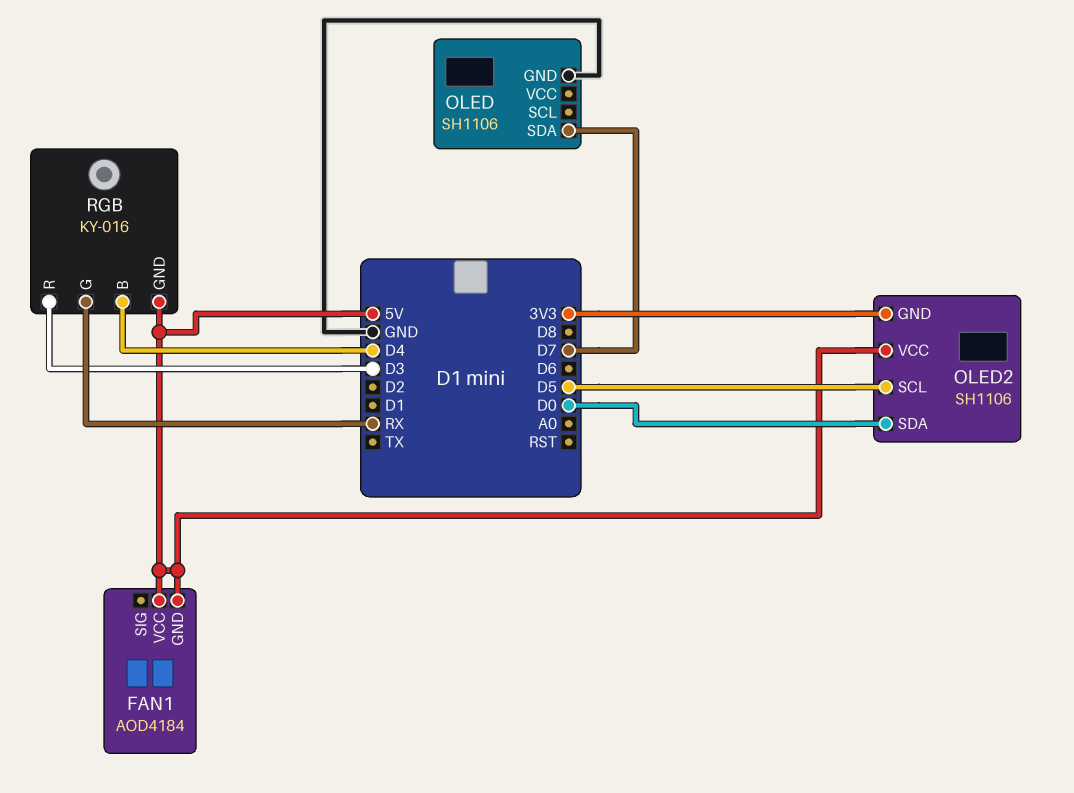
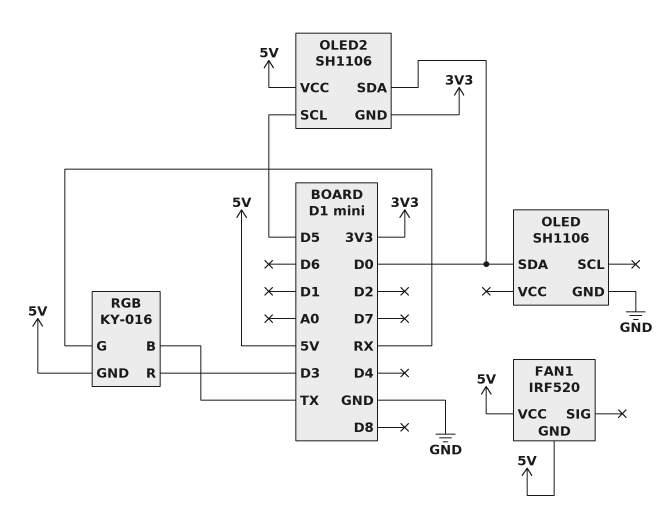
FAN1: AOD4184 -> IRF520
OLED pin SDA: D7 -> D0
RGB pin B: D4 -> TX

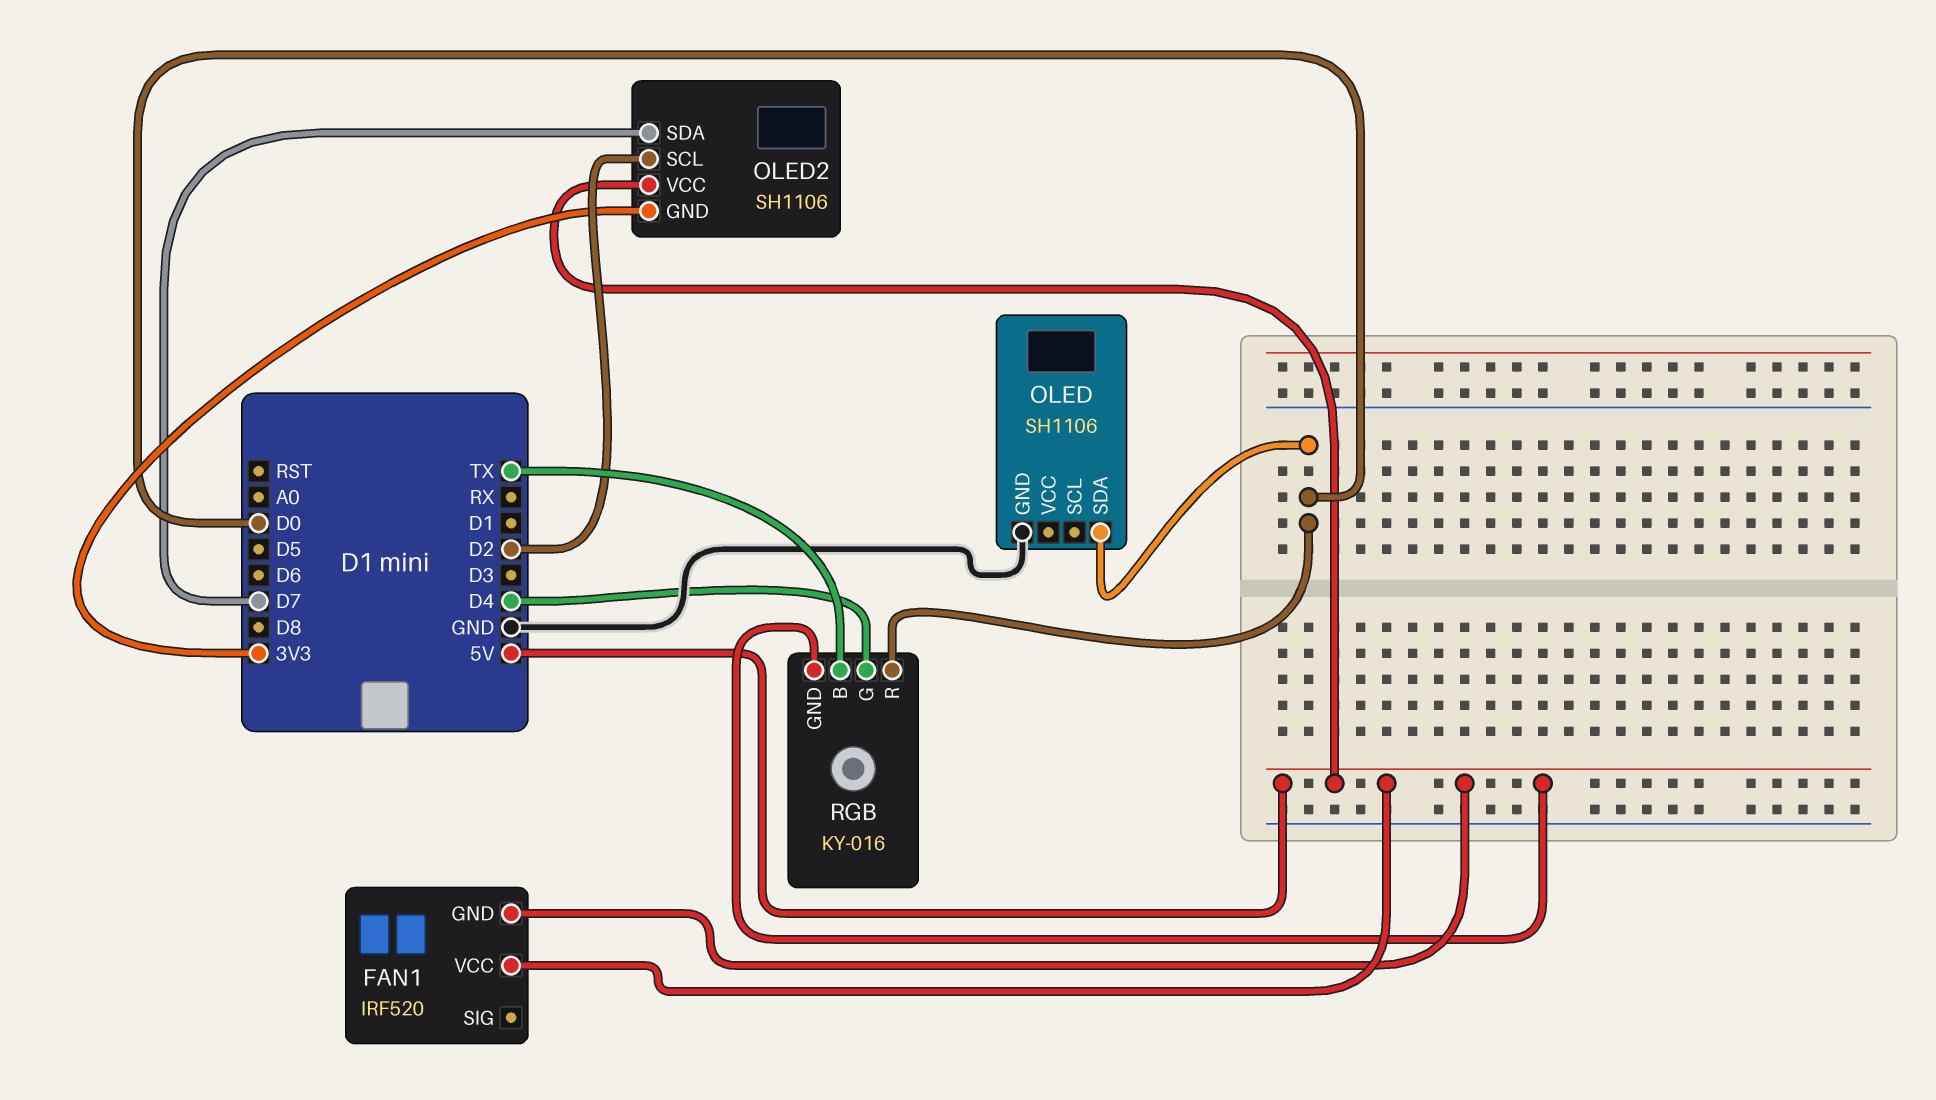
OLED2 pin SCL: D5 -> D2
OLED2 pin SDA: D0 -> D7
RGB pin G: RX -> D4
RGB pin R: D3 -> D0

